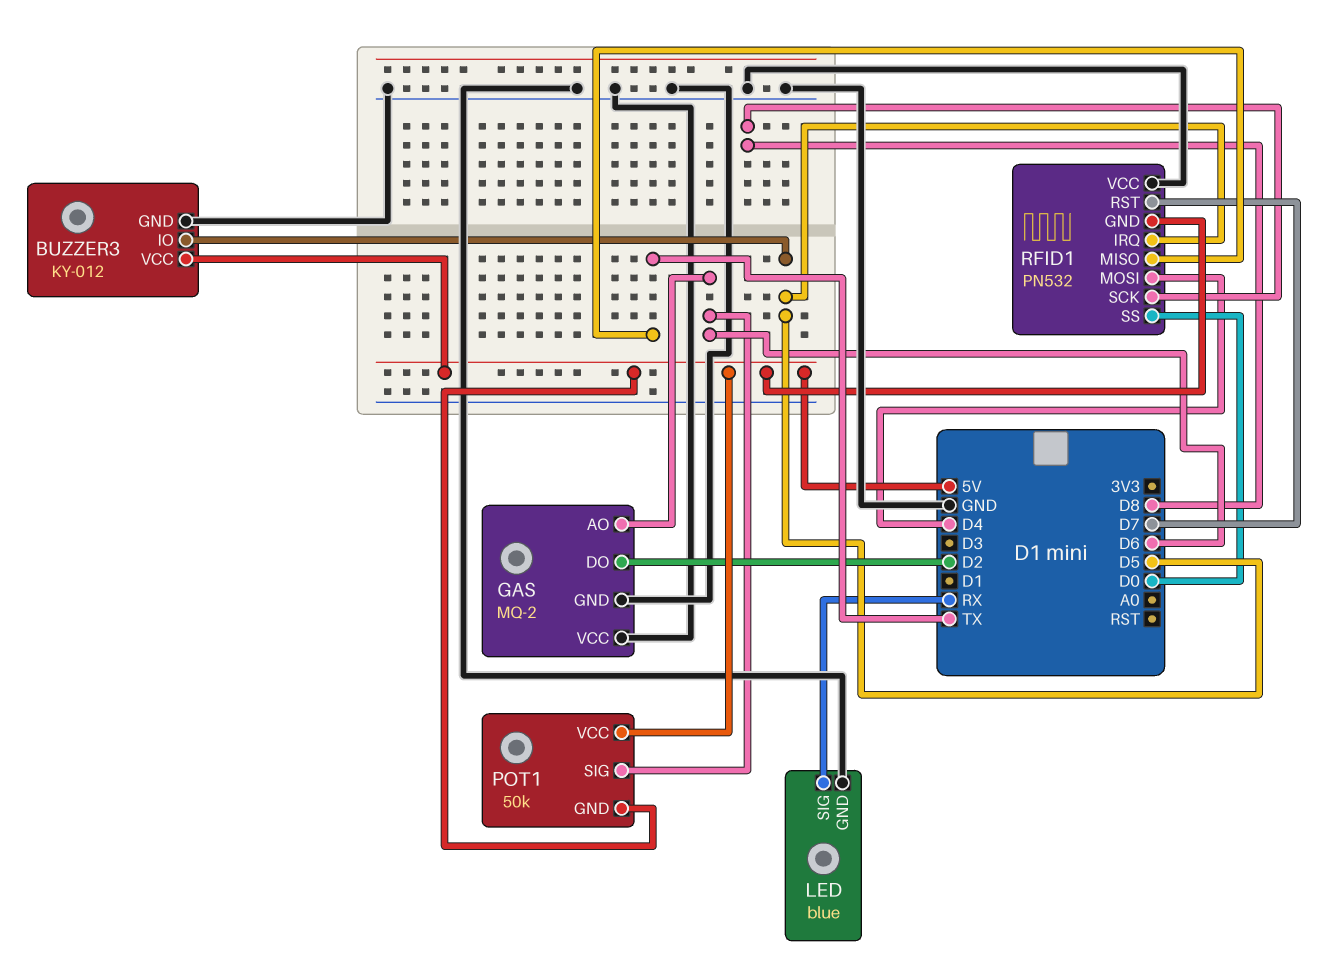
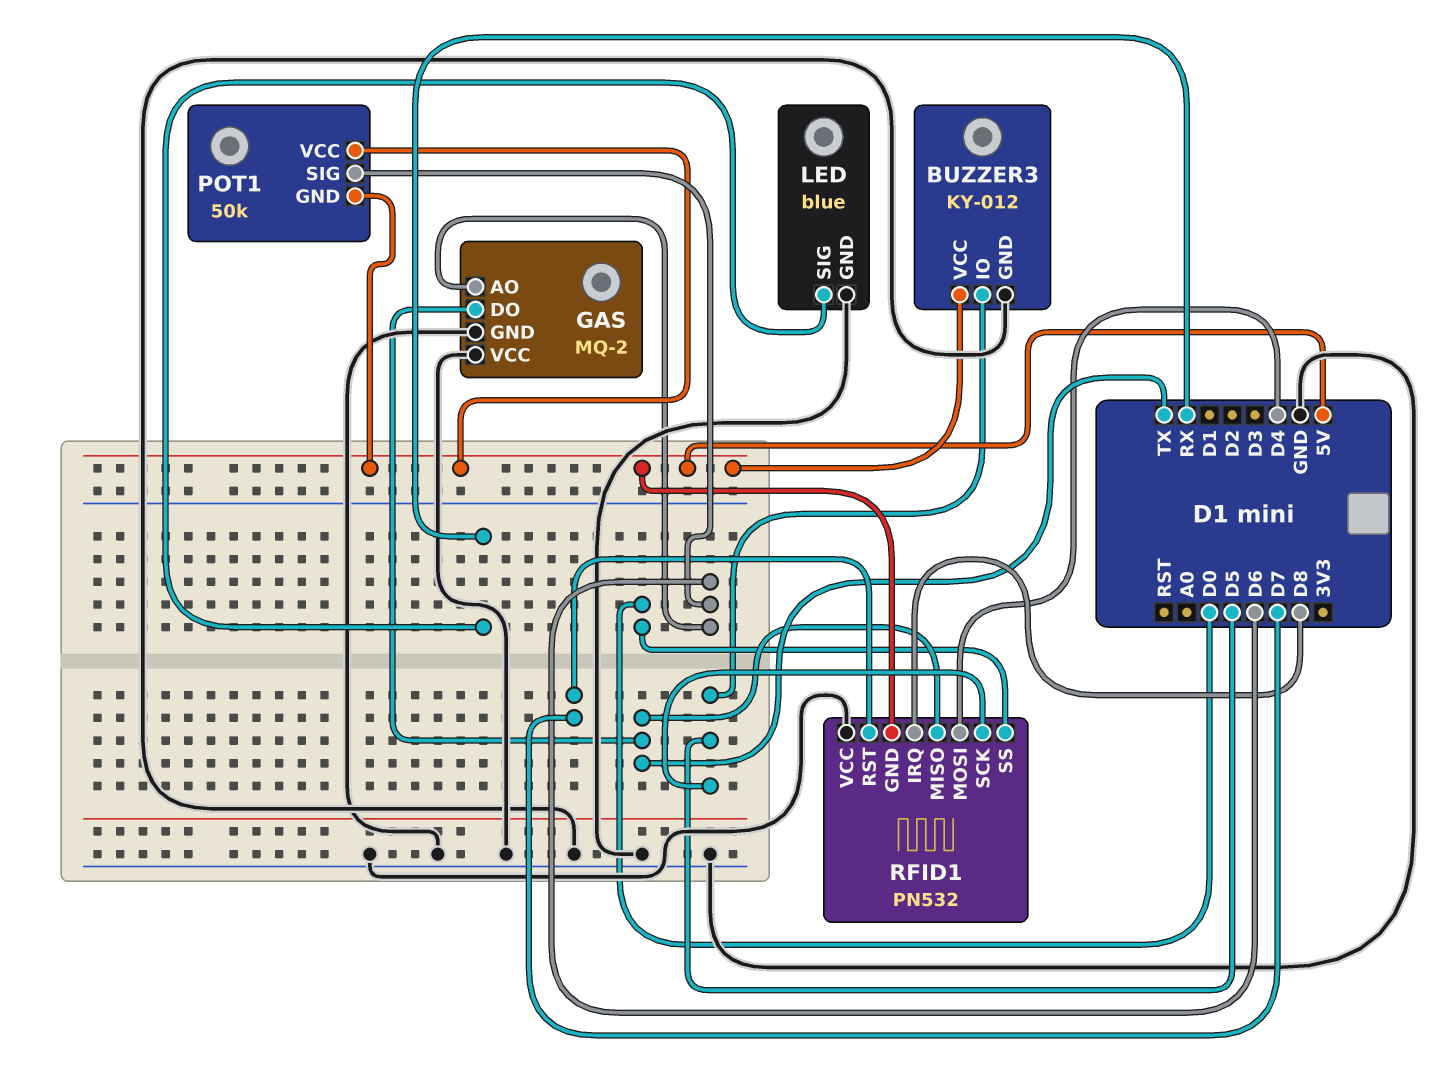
GAS pin DO: D2 -> TX
RFID1 pin IRQ: D5 -> D8
RFID1 pin SCK: D8 -> D5

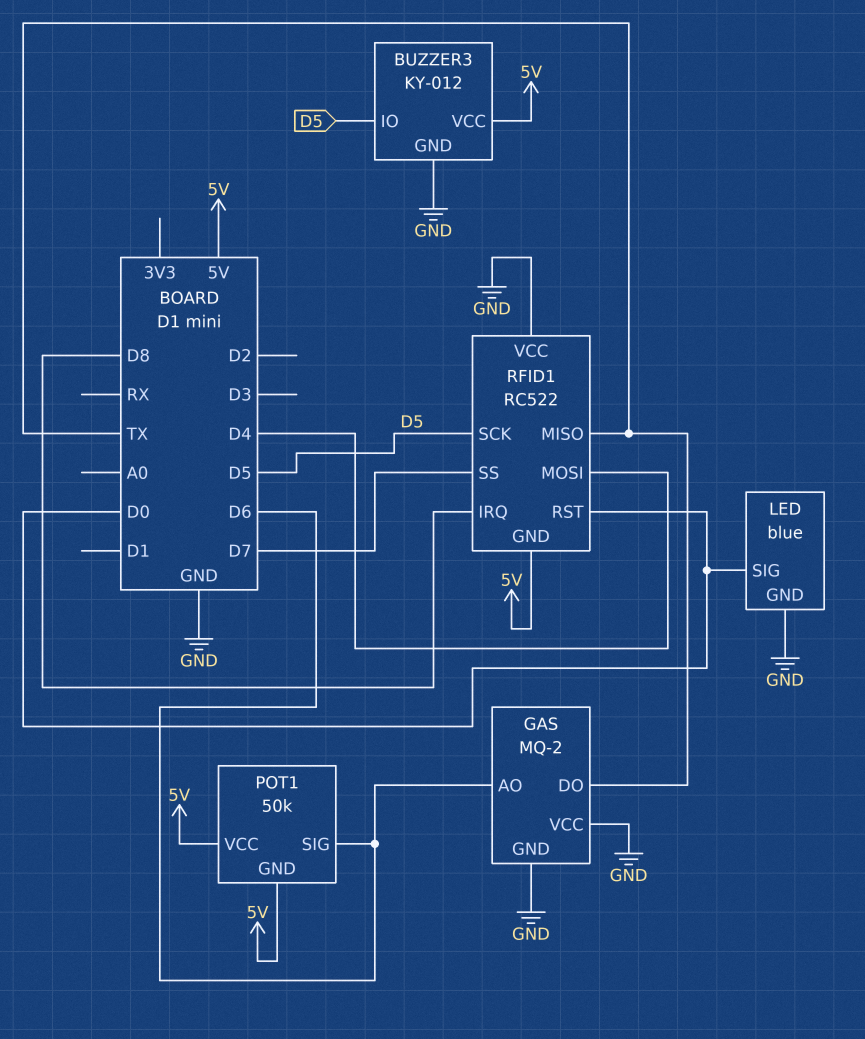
LED pin SIG: RX -> D0
RFID1: PN532 -> RC522
RFID1 pin RST: D7 -> D0
RFID1 pin SS: D0 -> D7

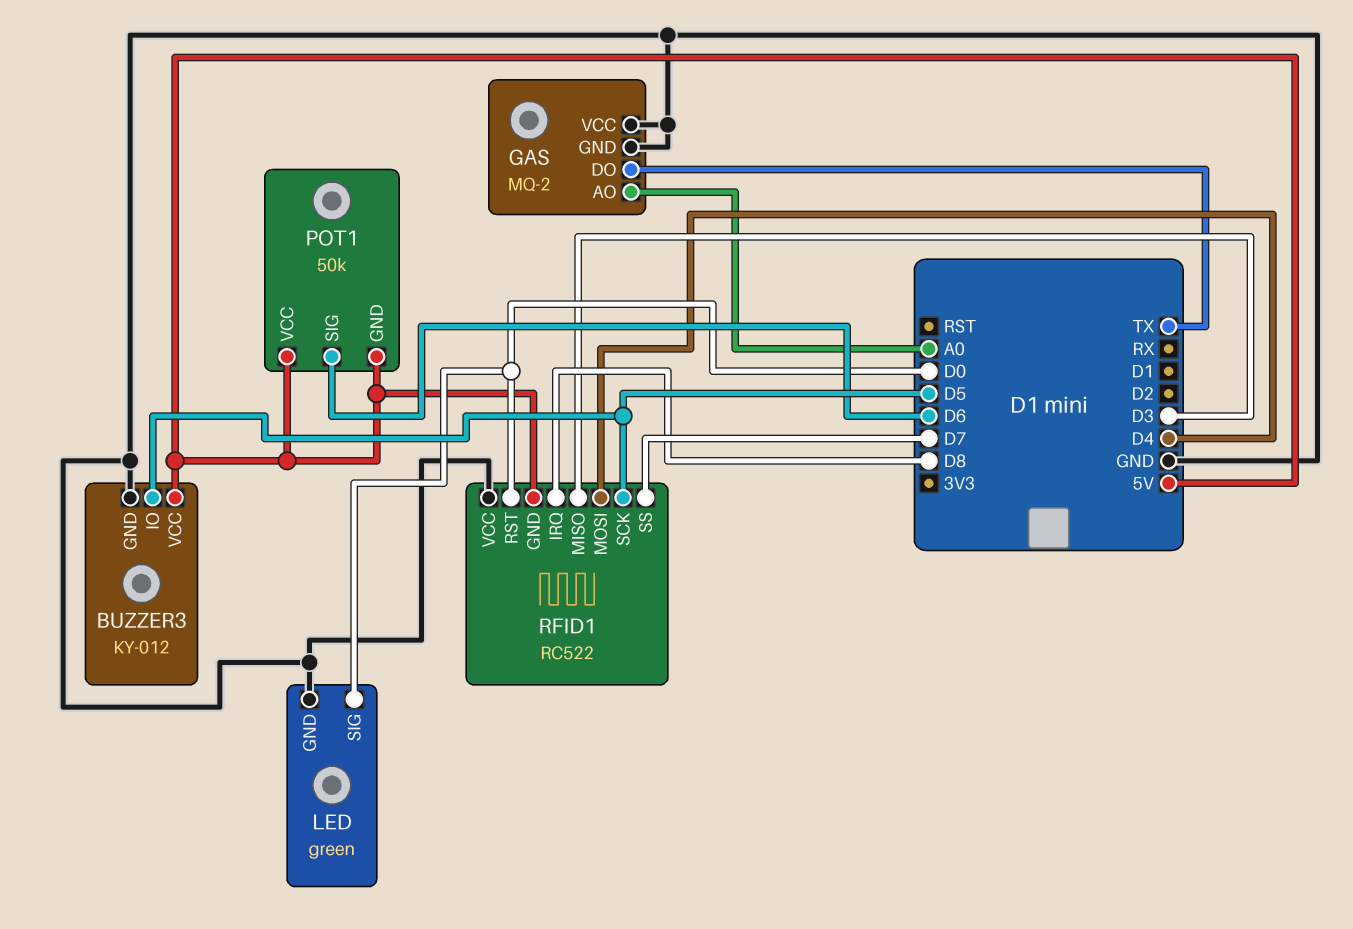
GAS pin AO: D6 -> A0
LED: blue -> green
RFID1 pin MISO: TX -> D3

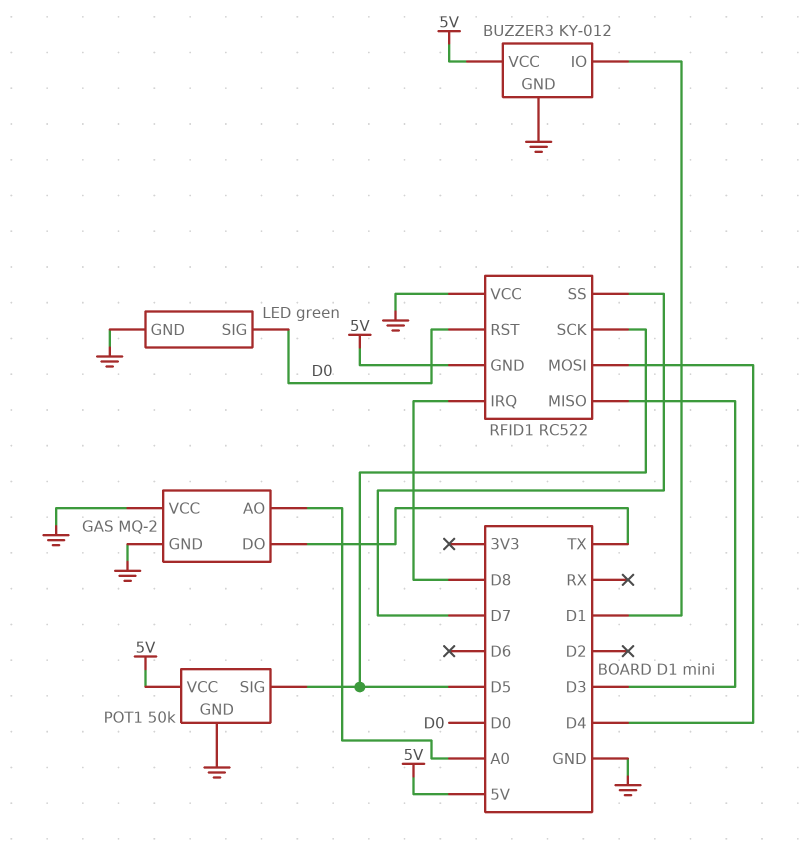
BUZZER3 pin IO: D5 -> D1
POT1 pin GND: 5V -> GND
POT1 pin SIG: D6 -> D5

